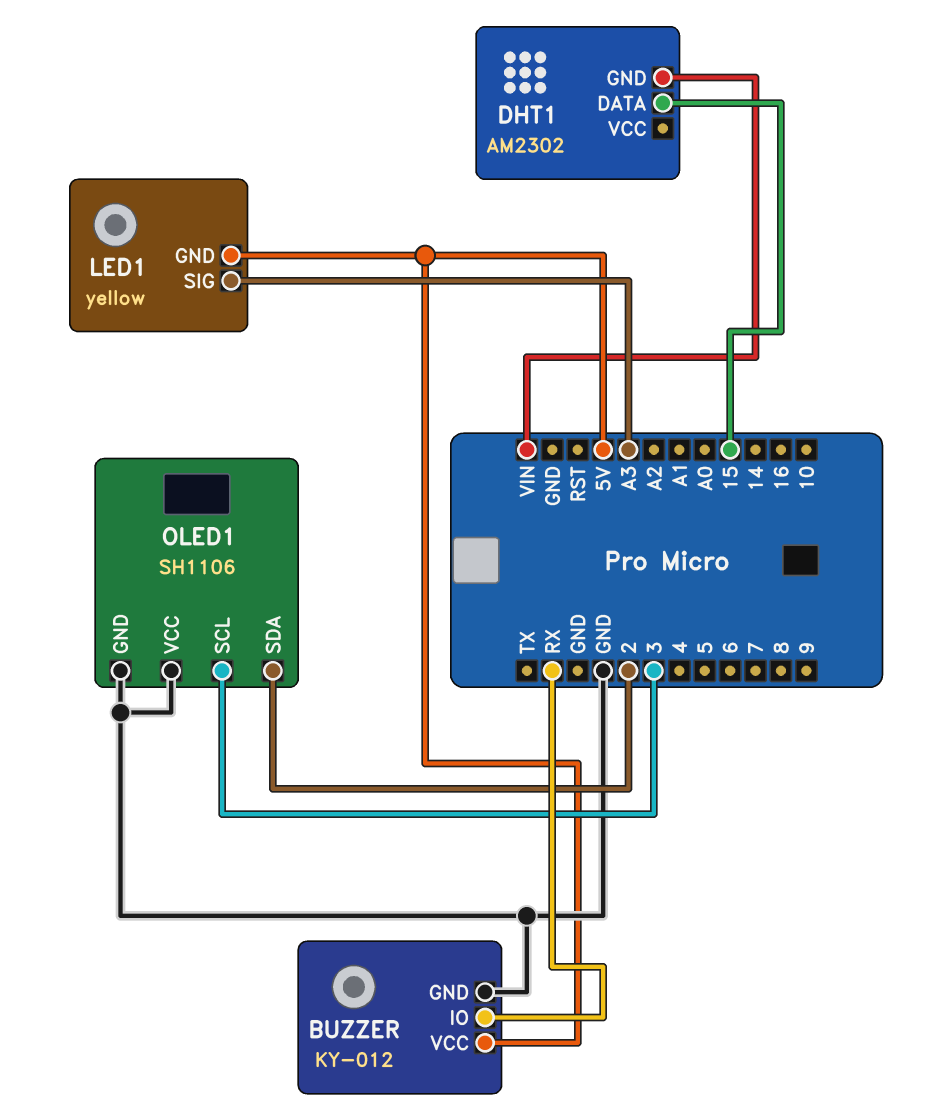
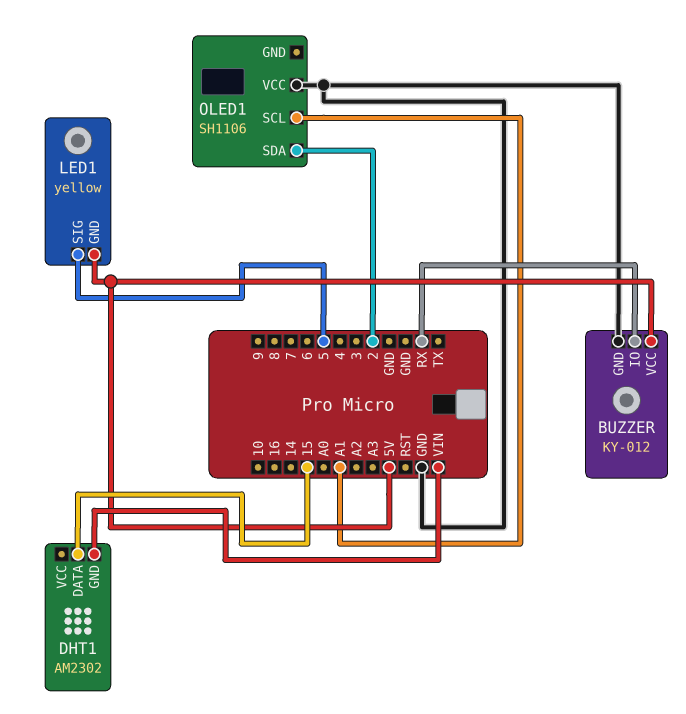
LED1 pin SIG: A3 -> 5
OLED1 pin GND: GND -> none
OLED1 pin SCL: 3 -> A1

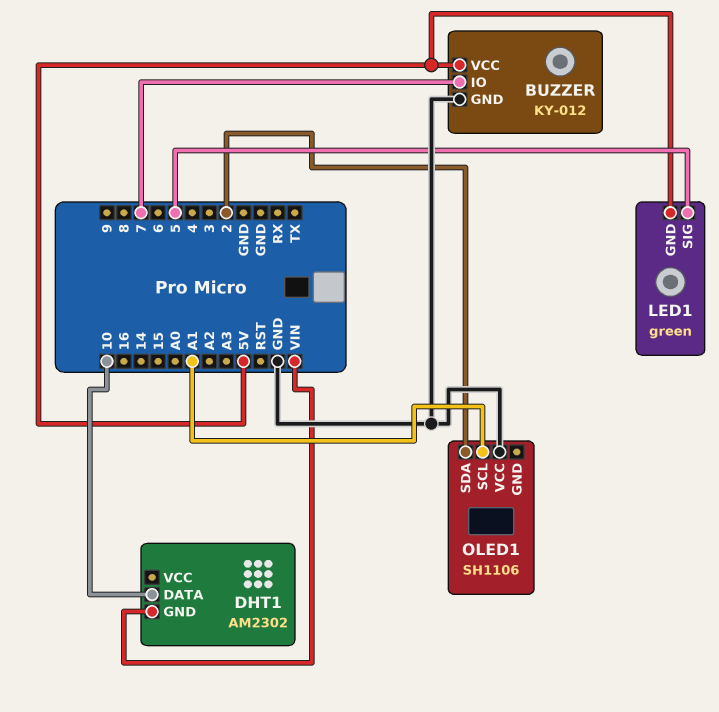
BUZZER pin IO: RX -> 7
DHT1 pin DATA: 15 -> 10
LED1: yellow -> green

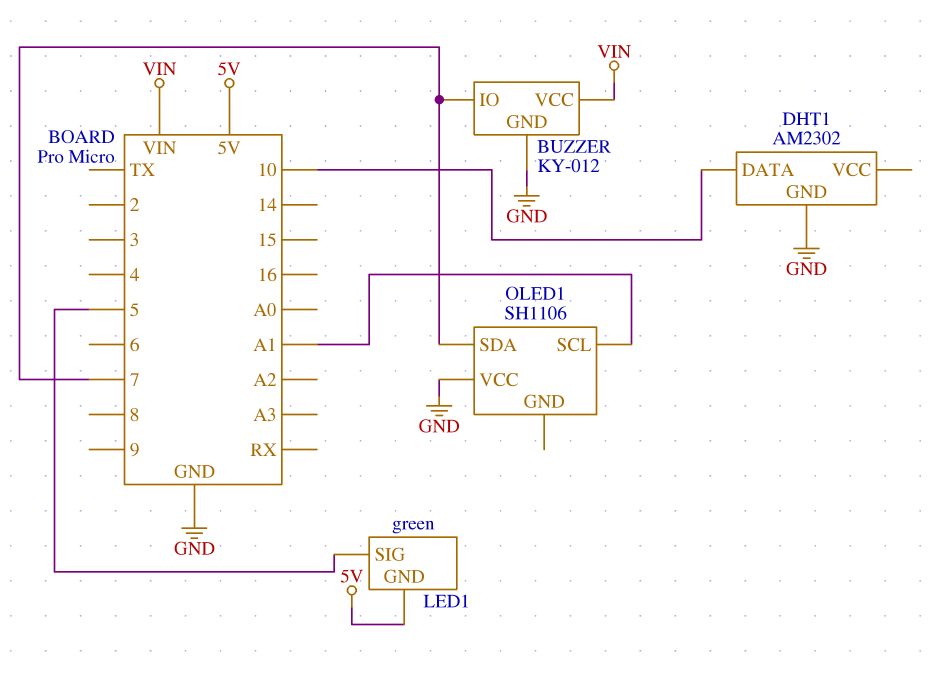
BUZZER pin VCC: 5V -> VIN
DHT1 pin GND: VIN -> GND
OLED1 pin SDA: 2 -> 7

